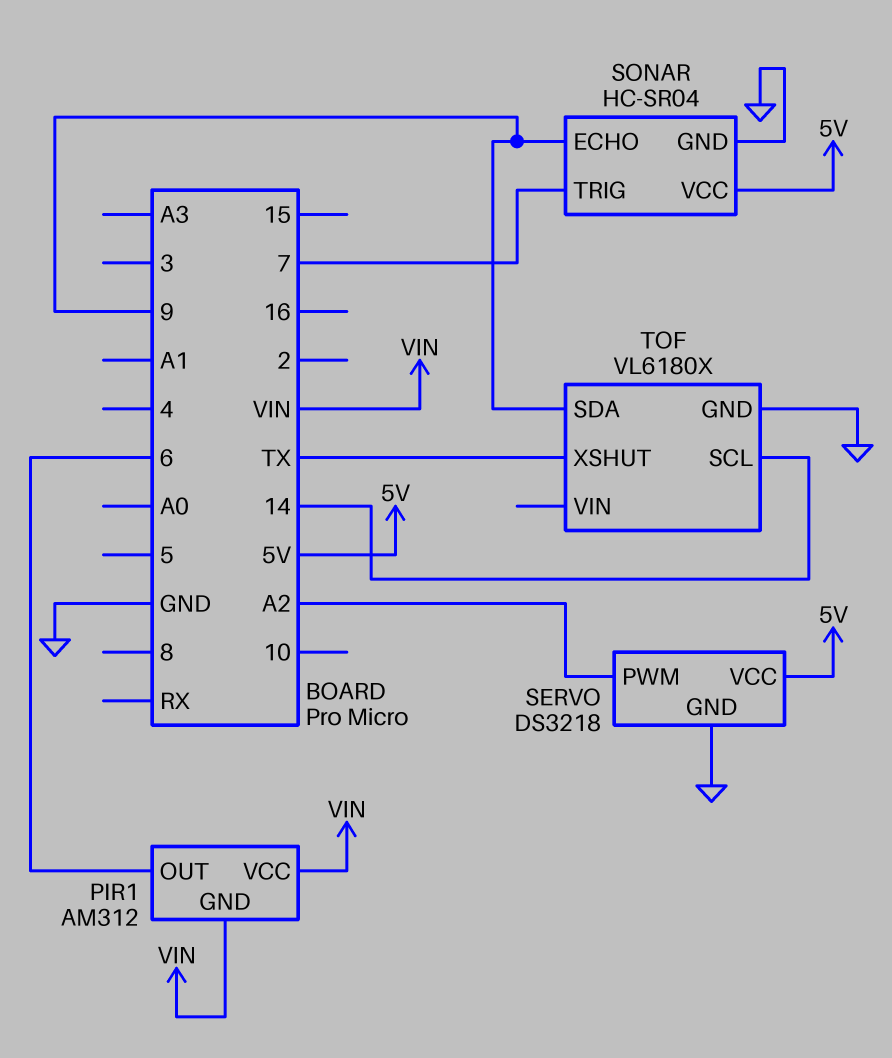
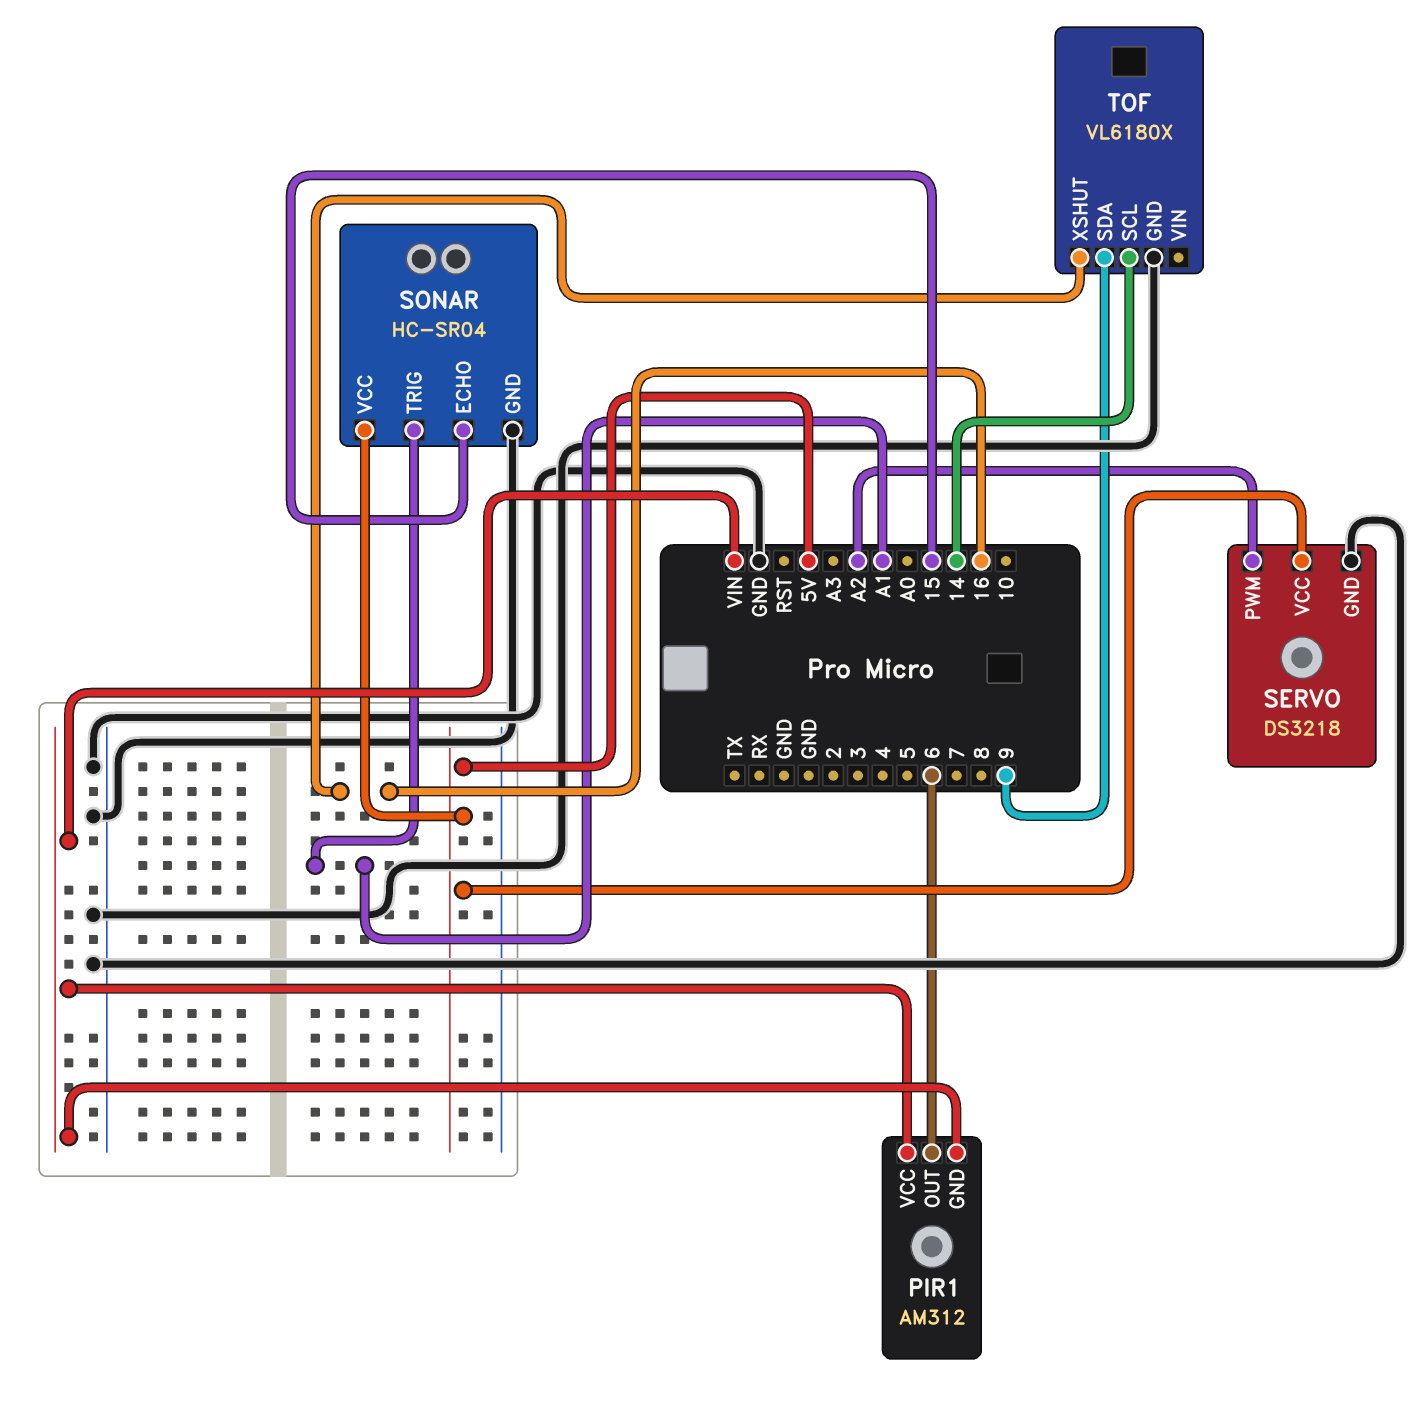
SONAR pin ECHO: 9 -> 15
SONAR pin TRIG: 7 -> A1
TOF pin XSHUT: TX -> 16

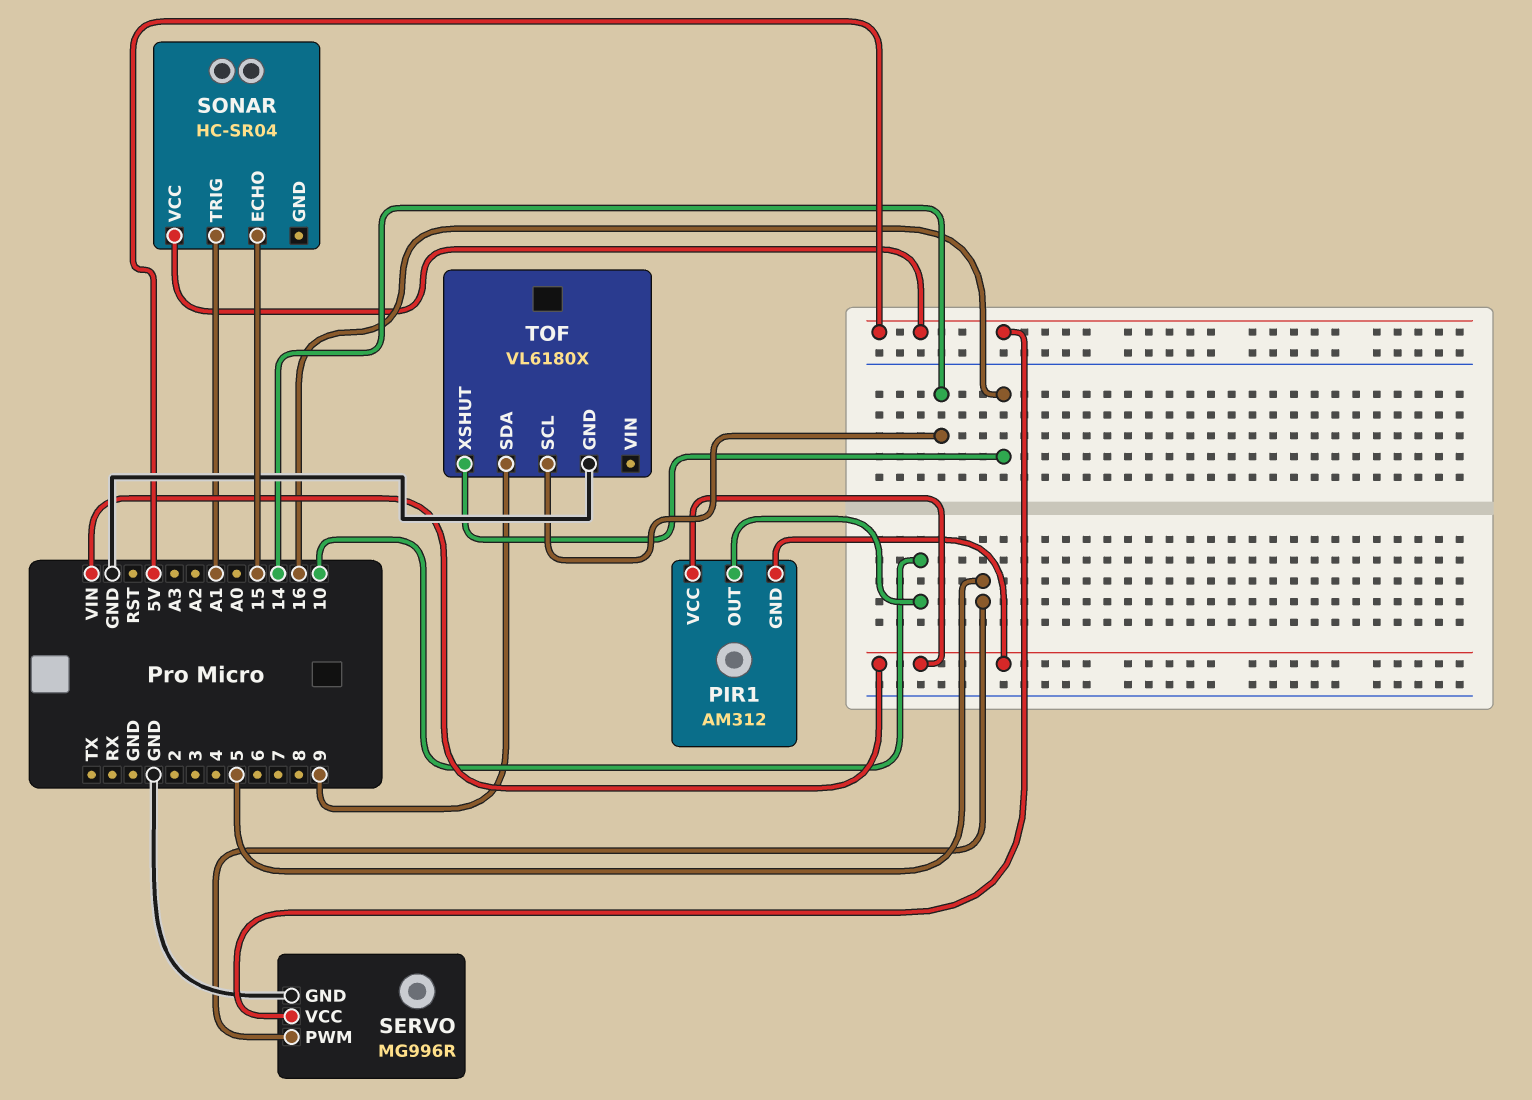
PIR1 pin OUT: 6 -> 10
SERVO: DS3218 -> MG996R
SERVO pin PWM: A2 -> 5
SONAR pin GND: GND -> none

